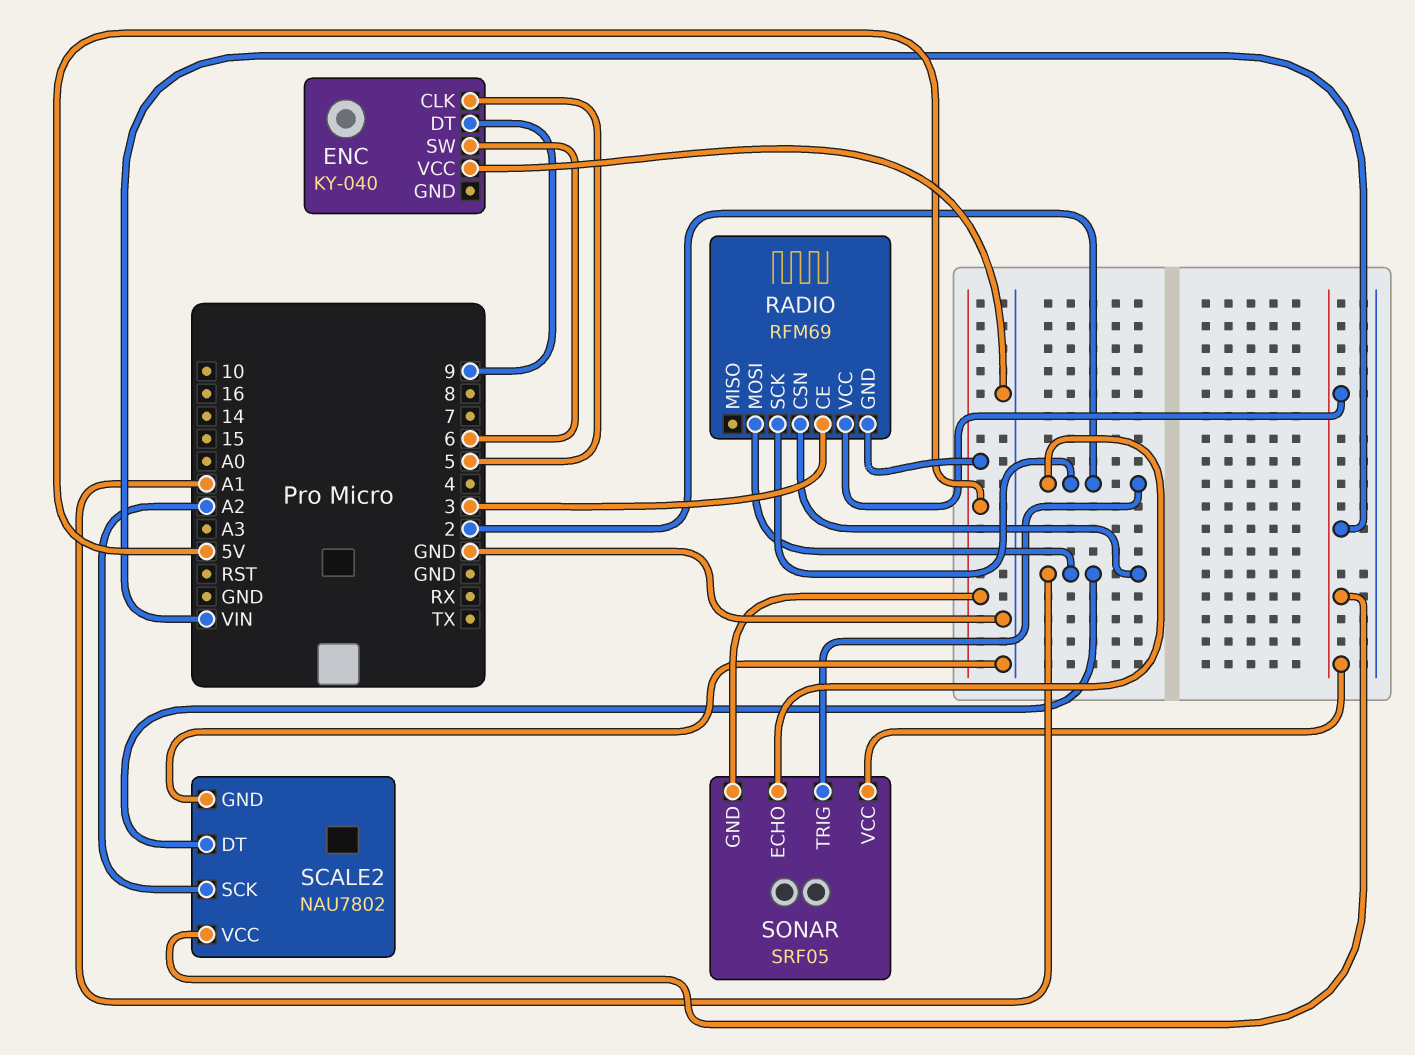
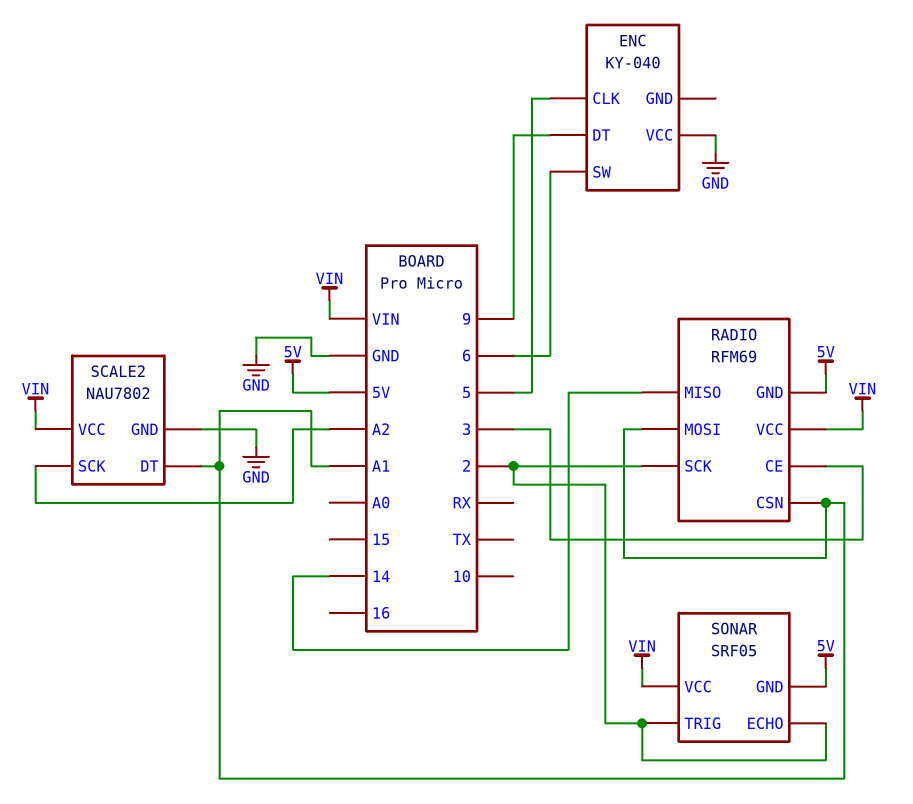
RADIO pin MISO: none -> 14

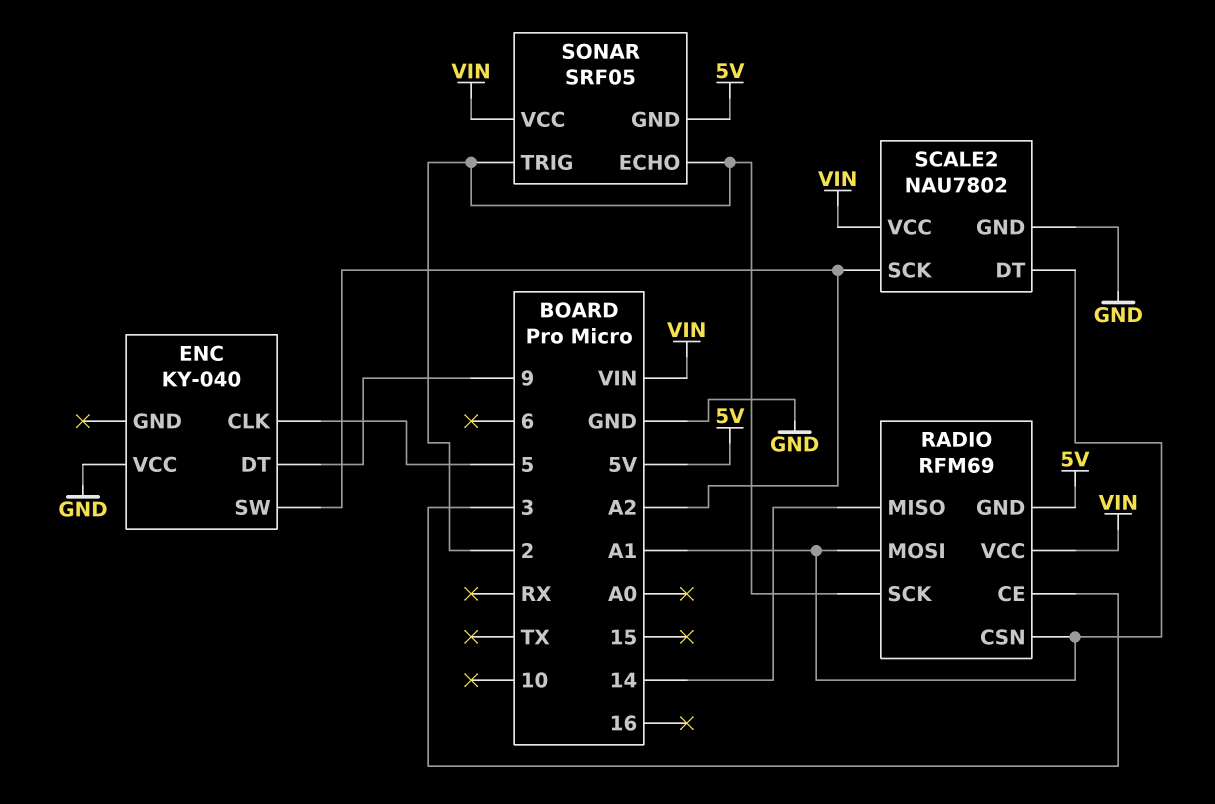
ENC pin SW: 6 -> A2

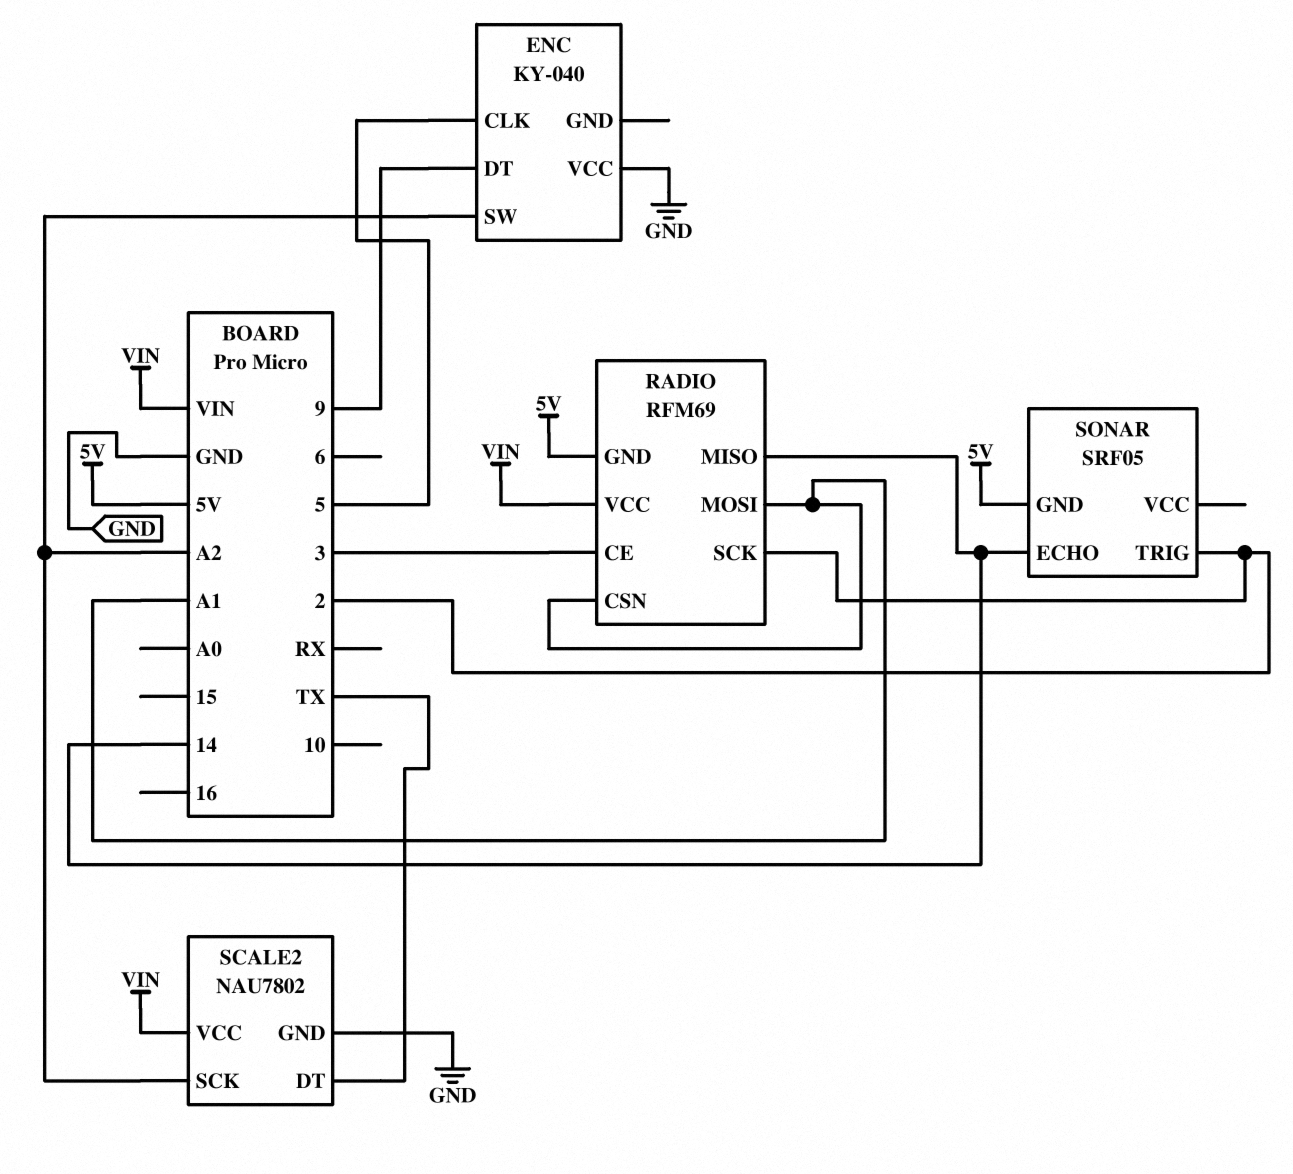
SCALE2 pin DT: A1 -> TX
SONAR pin ECHO: 2 -> 14
SONAR pin VCC: VIN -> none

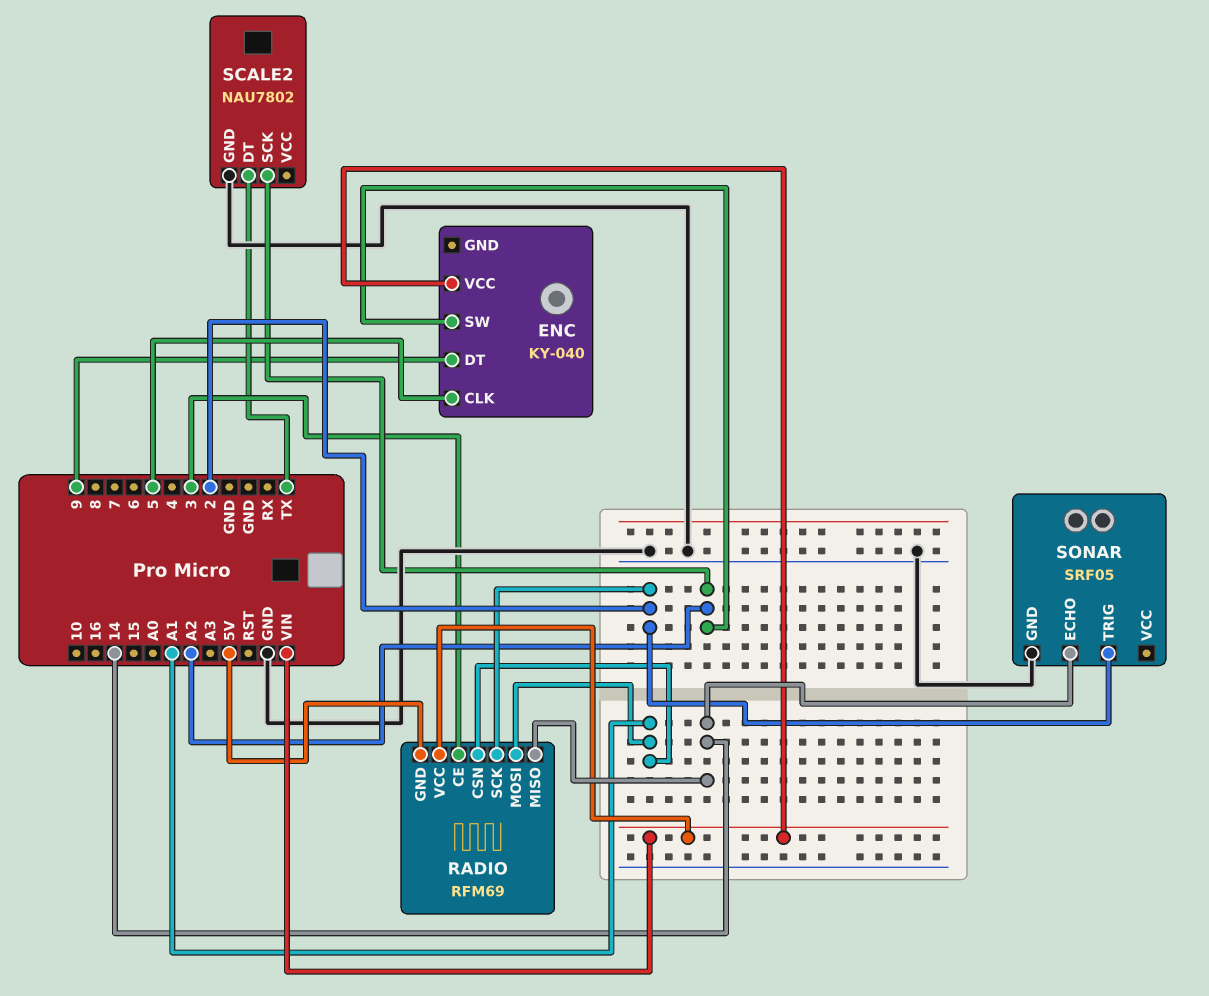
ENC pin VCC: GND -> VIN
SCALE2 pin VCC: VIN -> none
SONAR pin GND: 5V -> GND

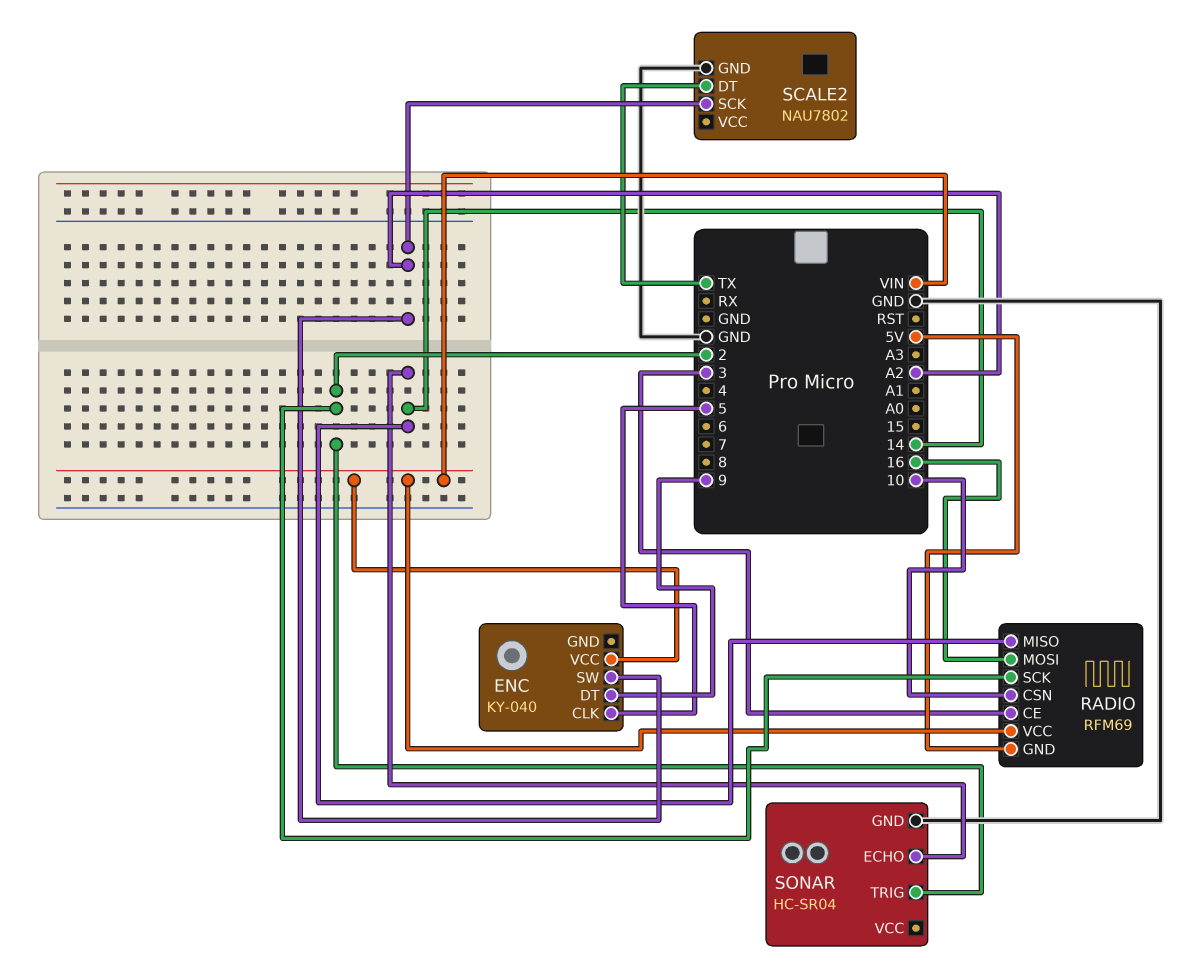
RADIO pin CSN: A1 -> 10
RADIO pin MOSI: A1 -> 16
SONAR: SRF05 -> HC-SR04

